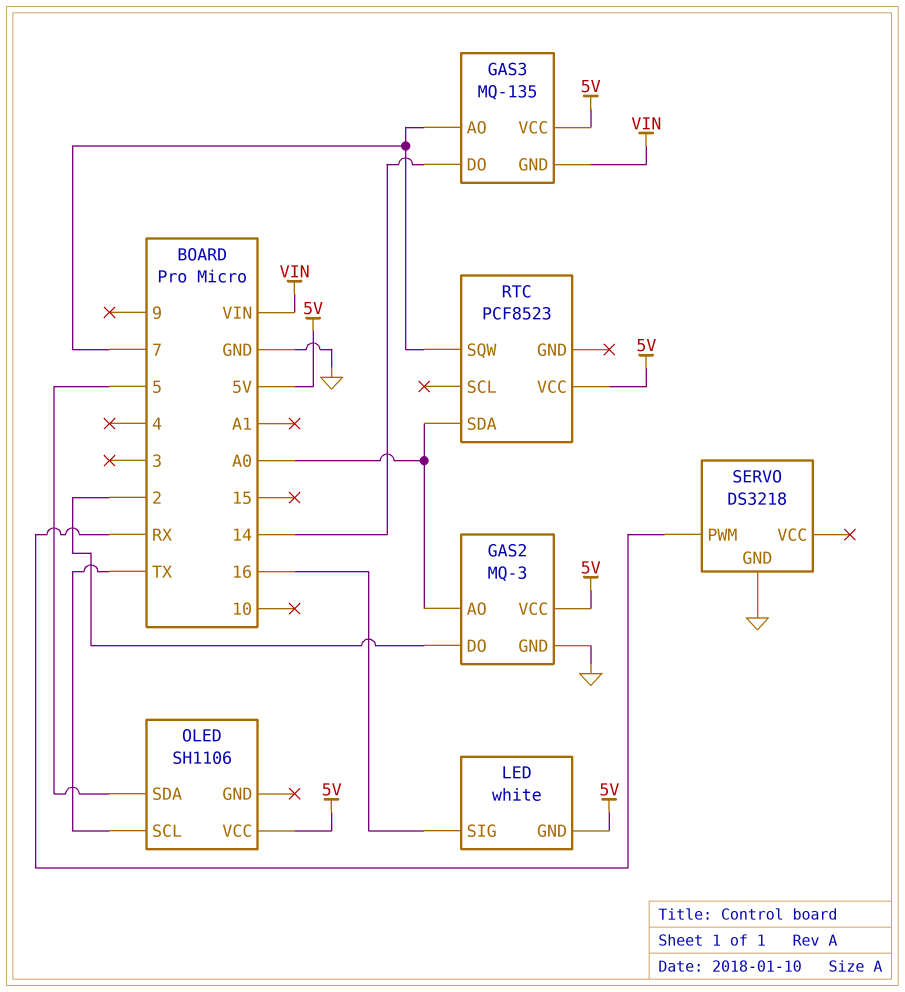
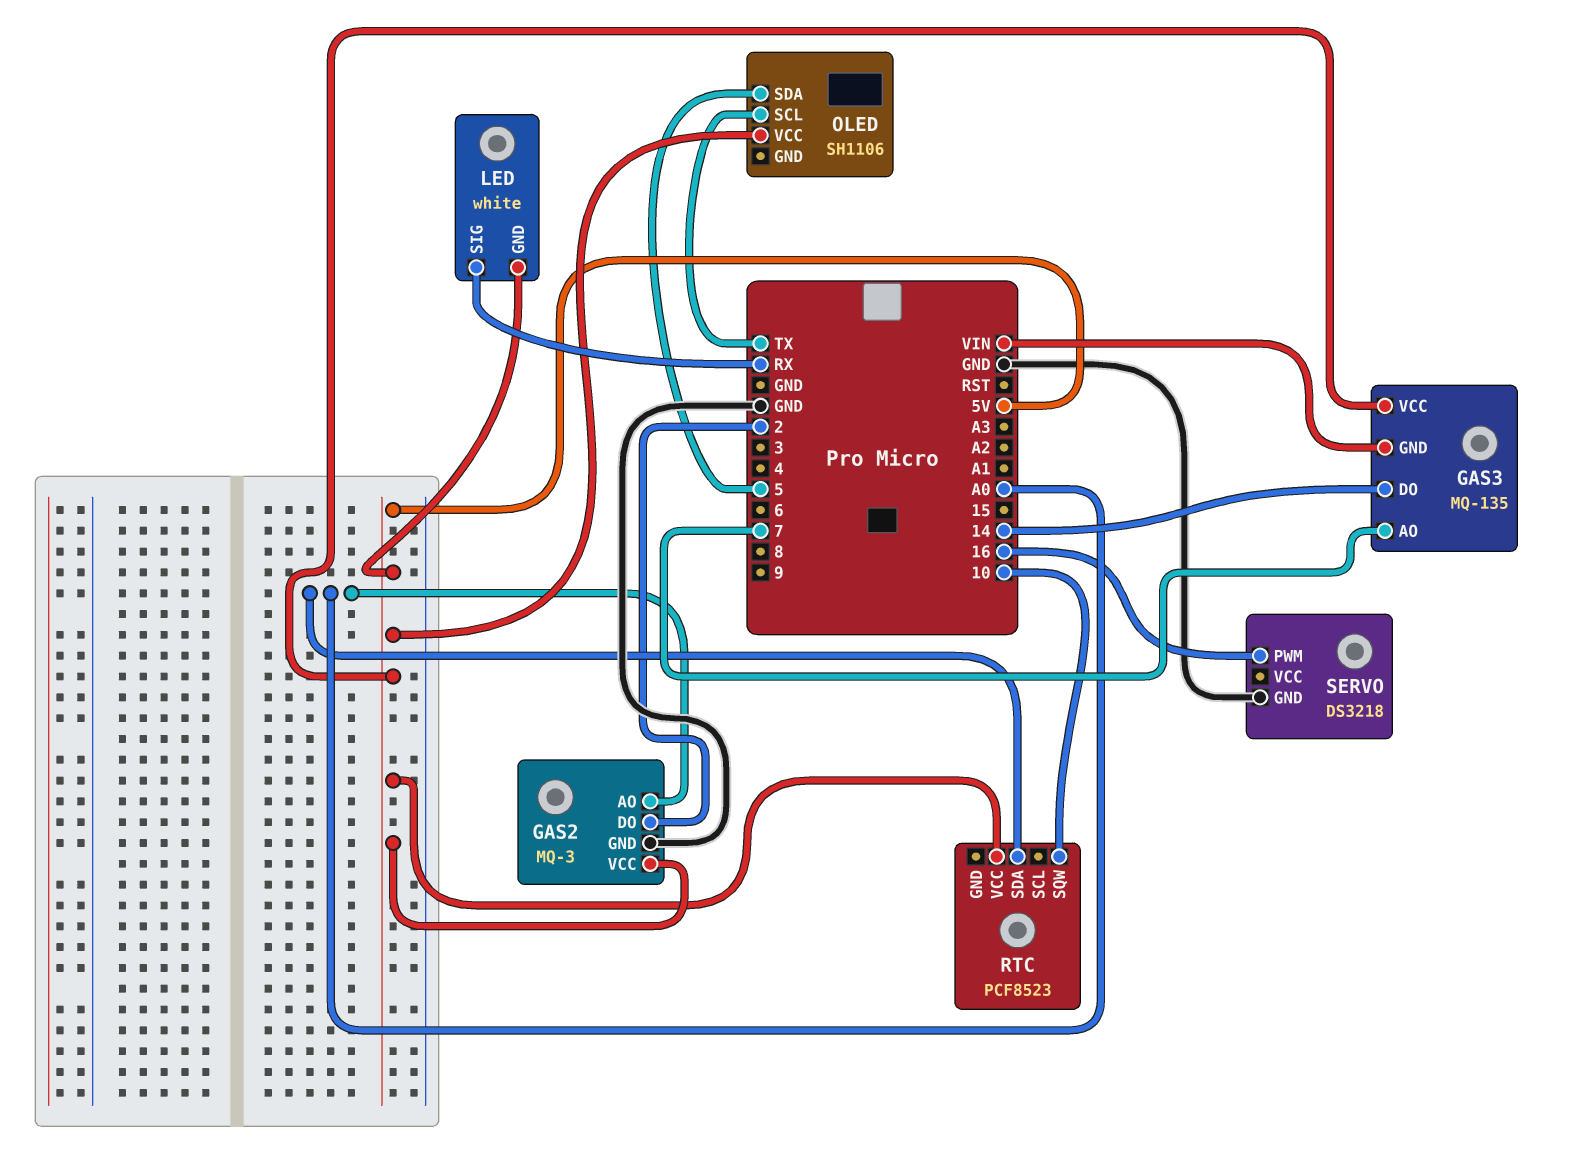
LED pin SIG: 16 -> RX
RTC pin SQW: 7 -> 10
SERVO pin PWM: RX -> 16

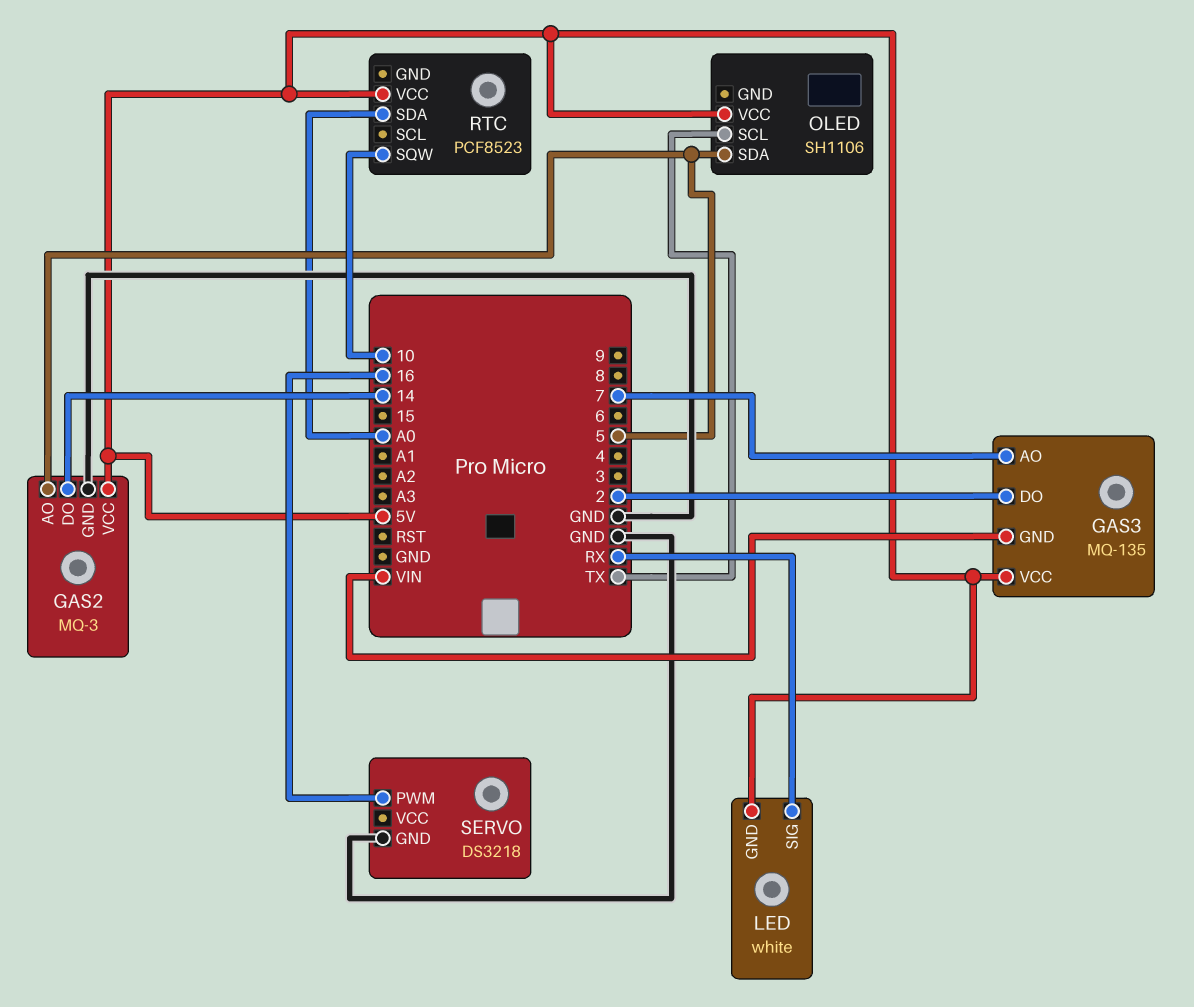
GAS2 pin AO: A0 -> 5
GAS2 pin DO: 2 -> 14
GAS3 pin DO: 14 -> 2

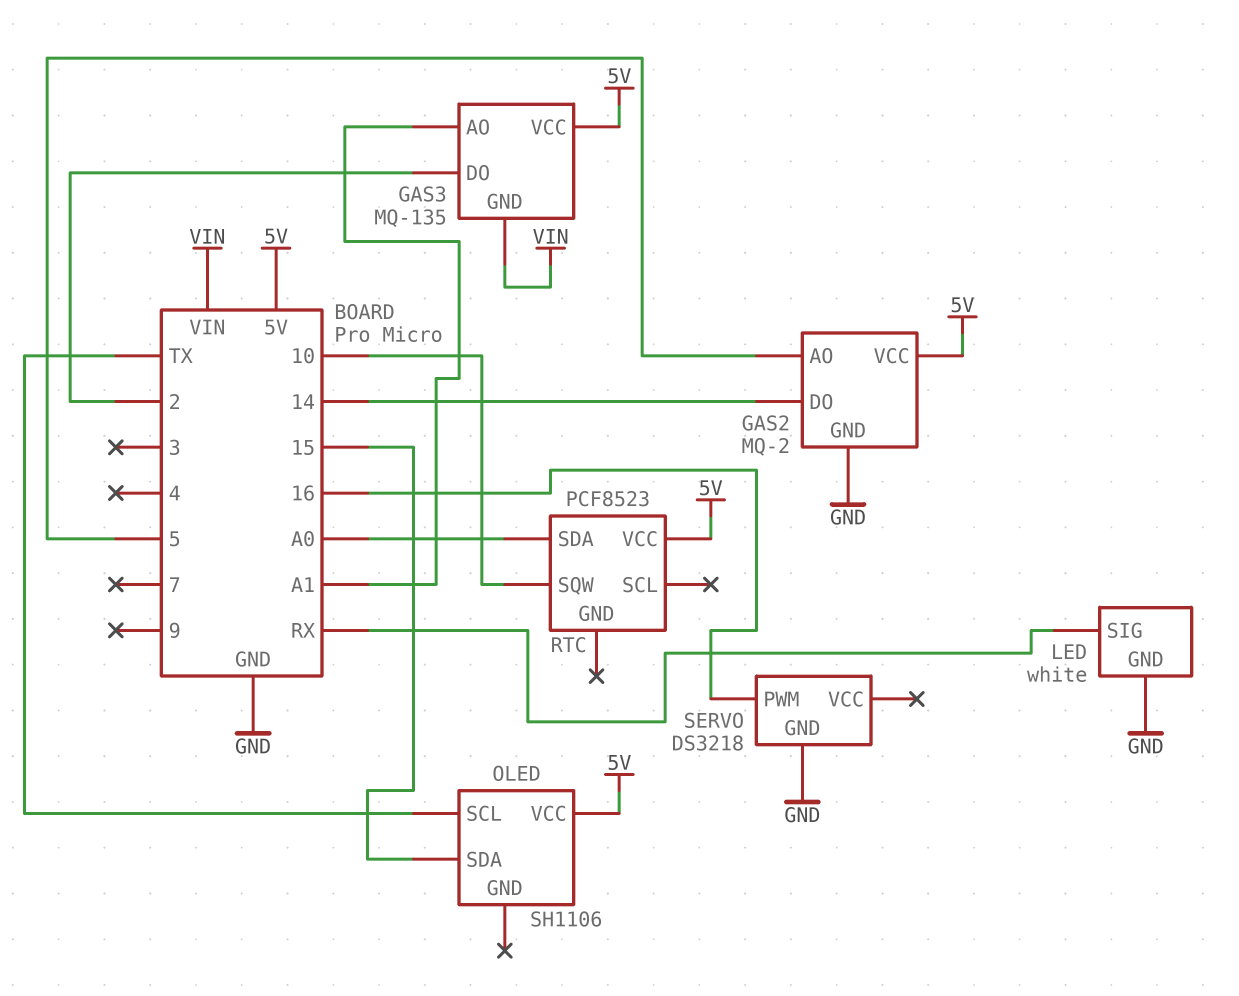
GAS2: MQ-3 -> MQ-2
GAS3 pin AO: 7 -> A1
LED pin GND: 5V -> GND
OLED pin SDA: 5 -> 15

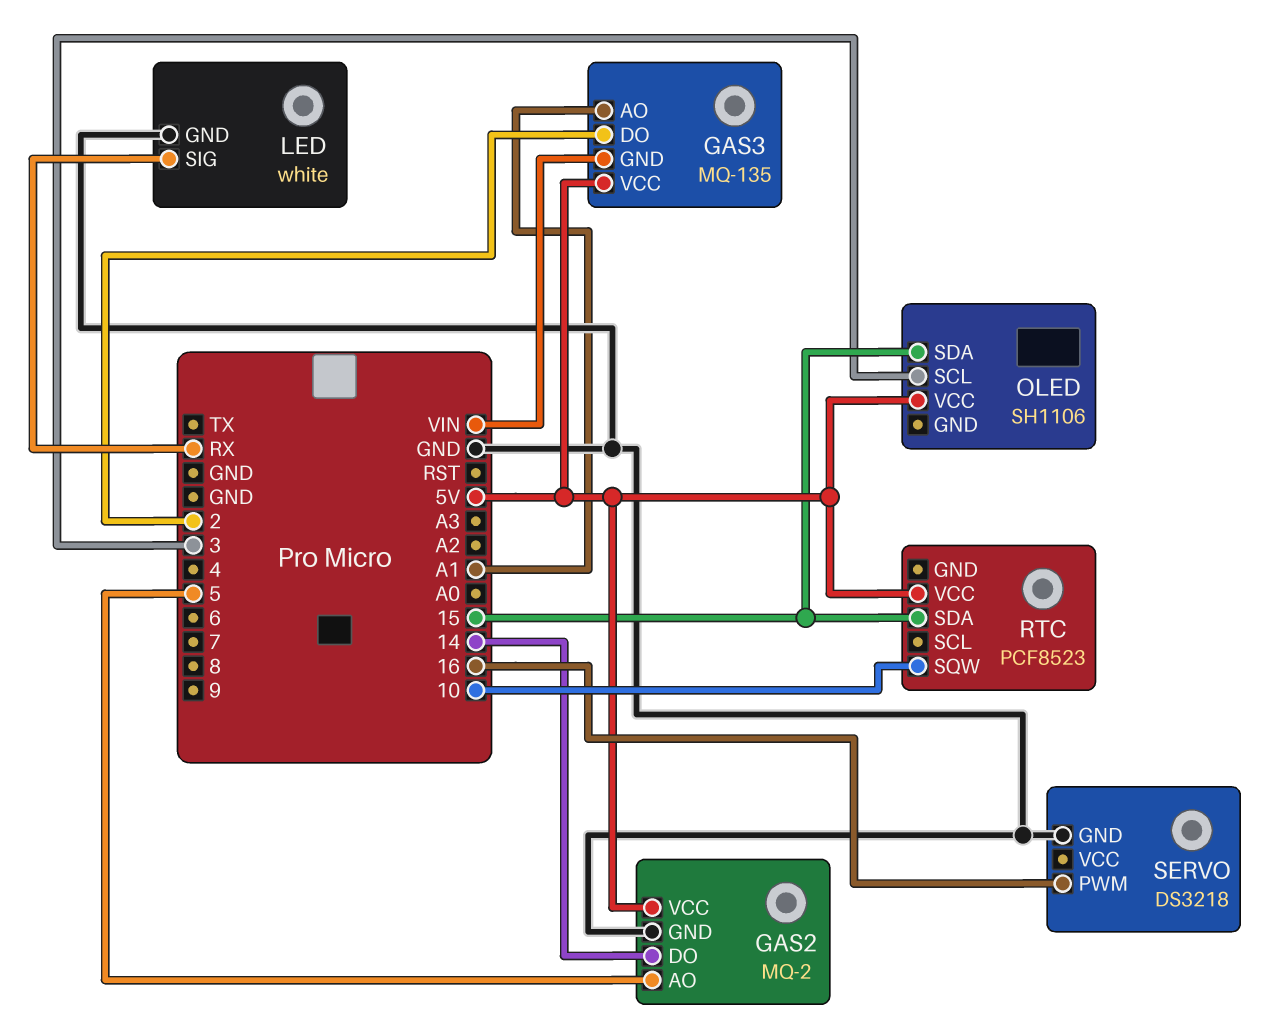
OLED pin SCL: TX -> 3
RTC pin SDA: A0 -> 15

